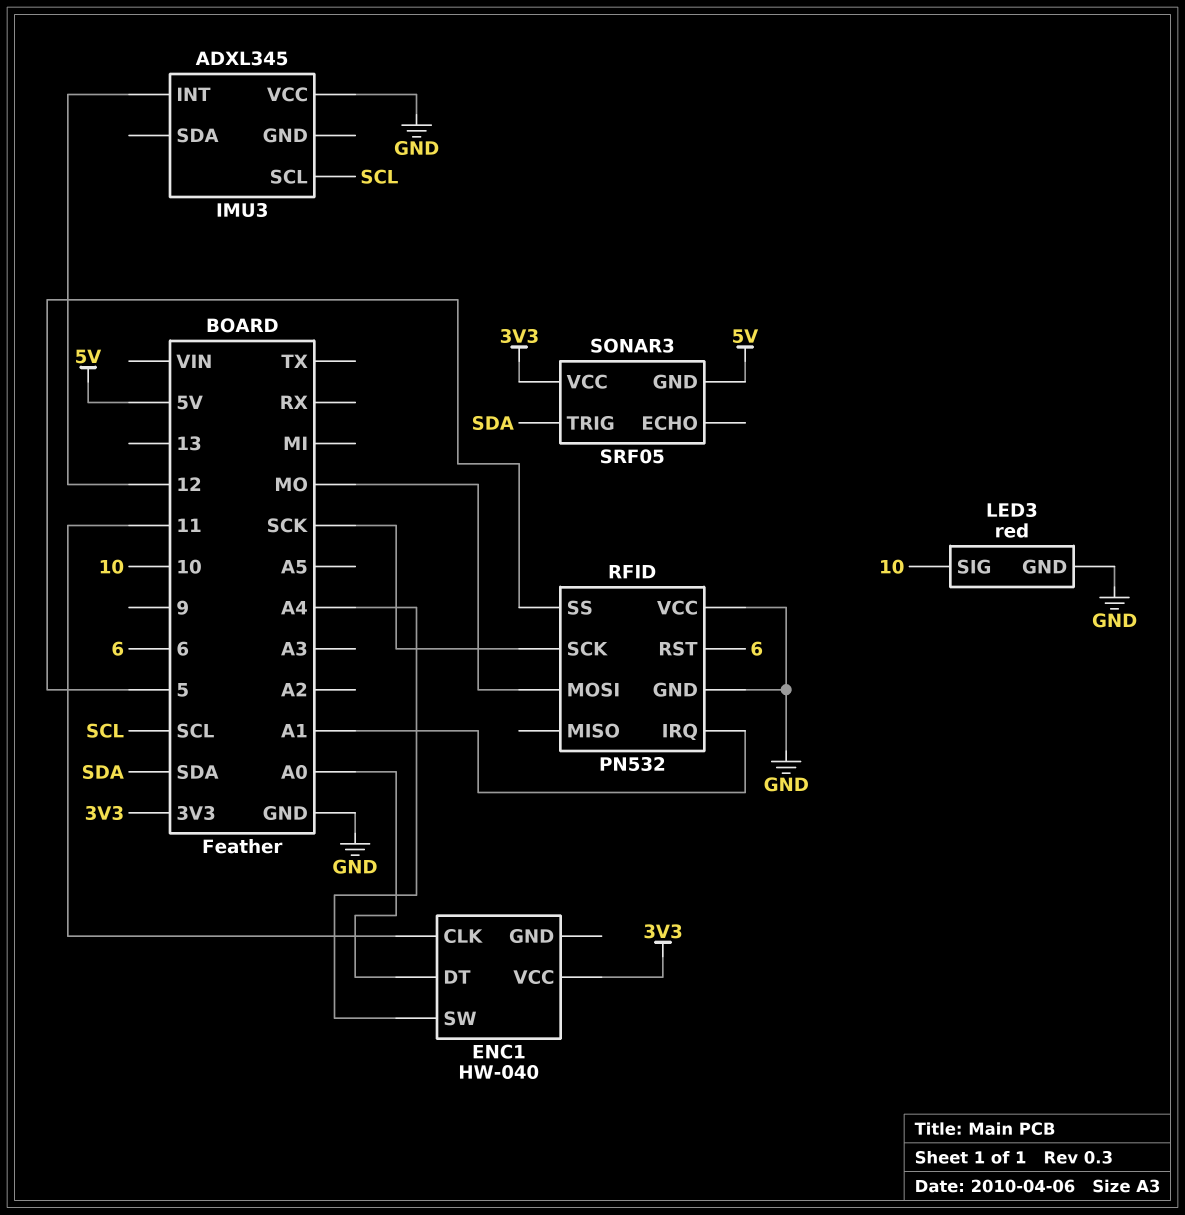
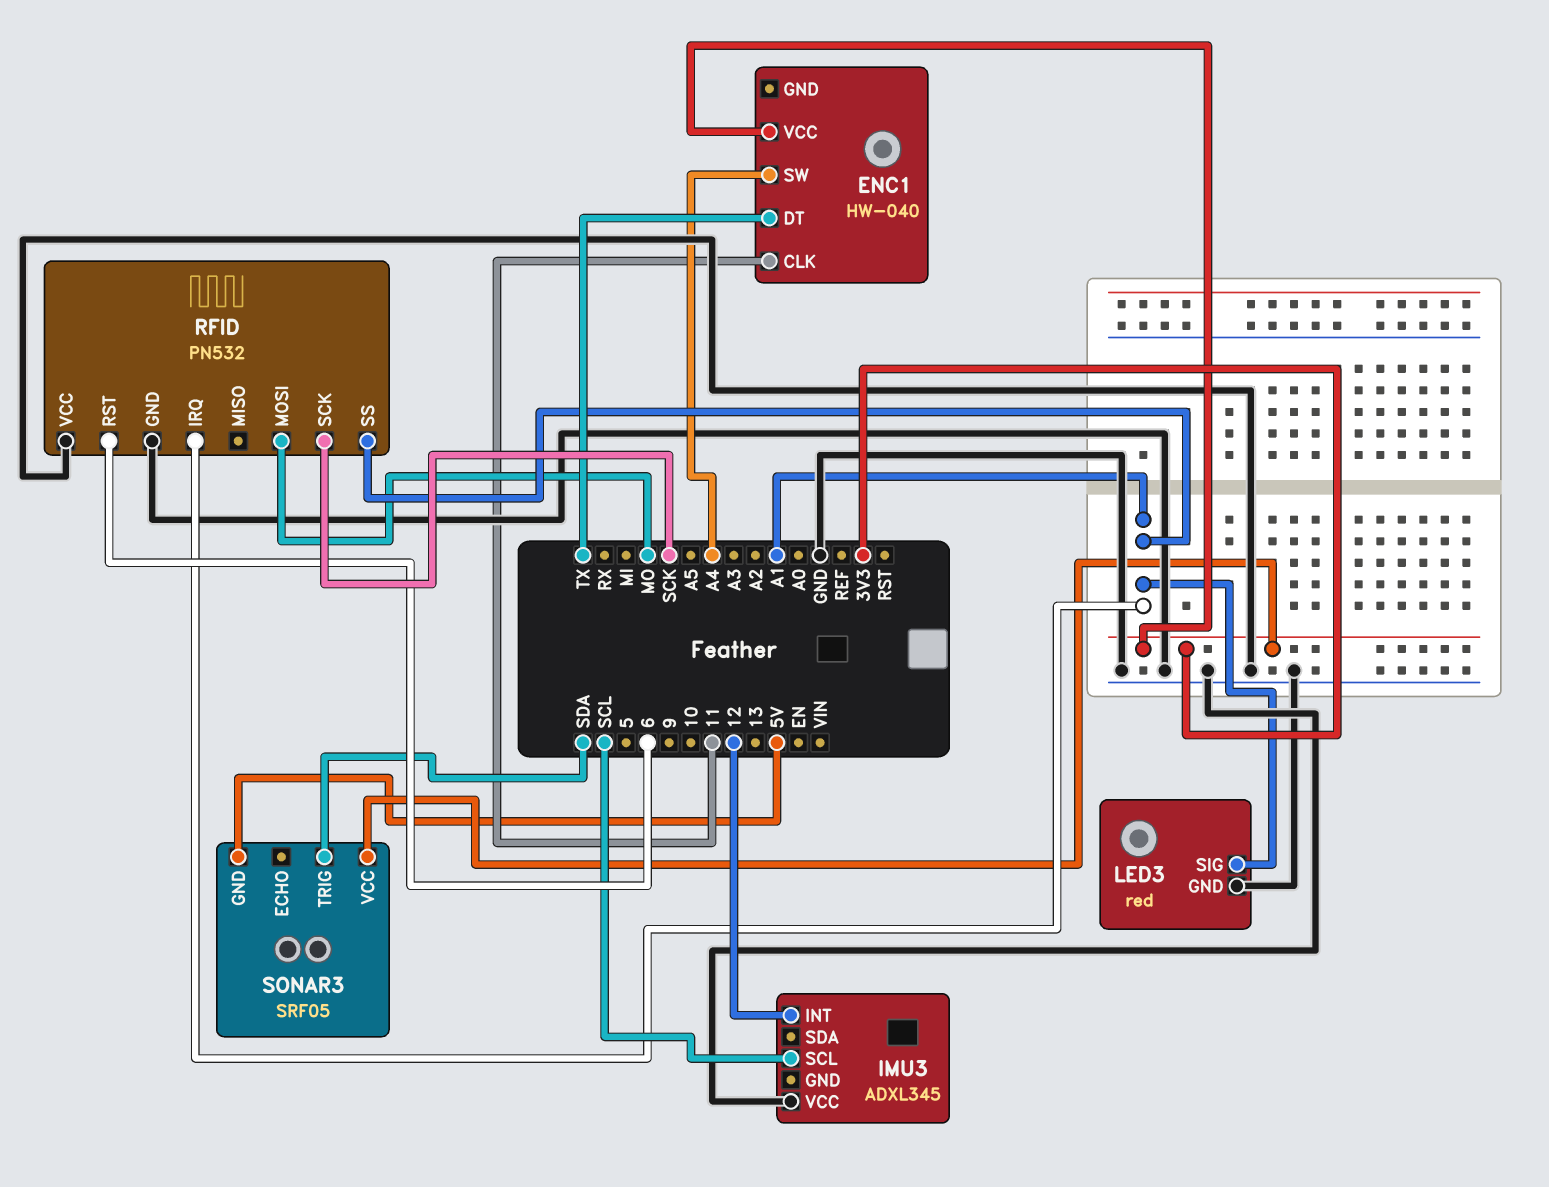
ENC1 pin DT: A0 -> TX
LED3 pin SIG: 10 -> A1
RFID pin SS: 5 -> A1

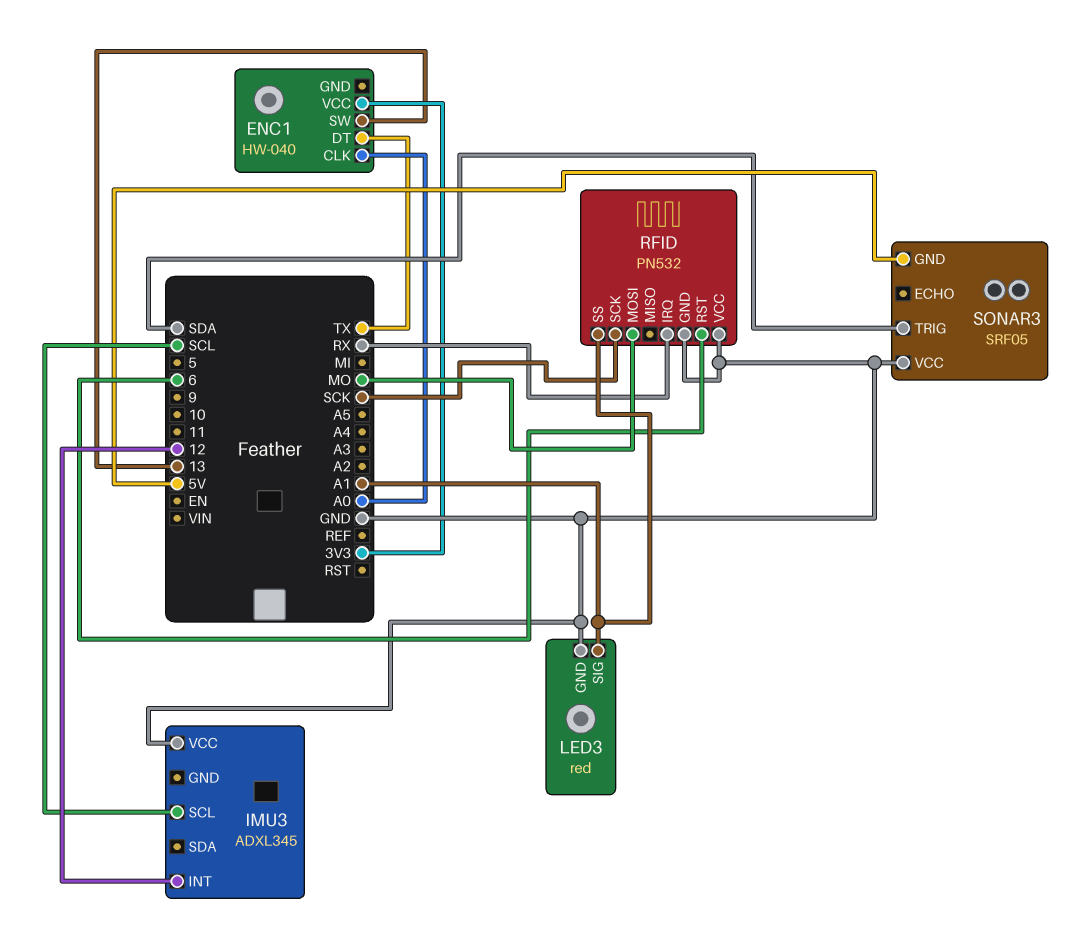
ENC1 pin CLK: 11 -> A0
ENC1 pin SW: A4 -> 13
RFID pin IRQ: A1 -> RX
SONAR3 pin VCC: 3V3 -> GND

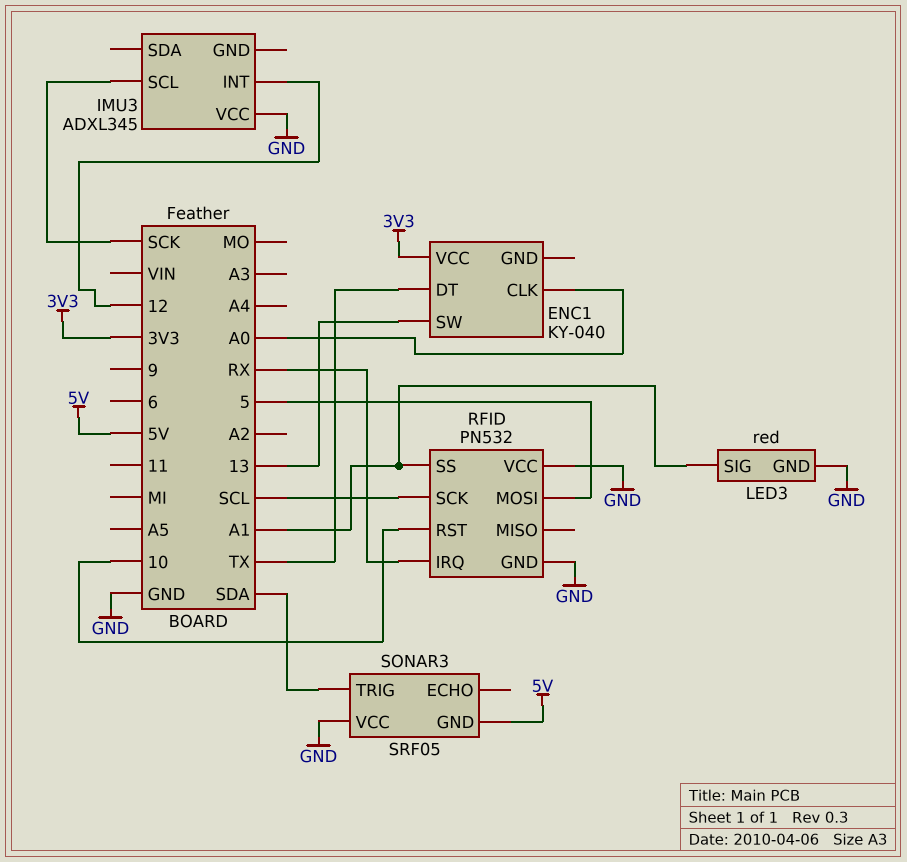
ENC1: HW-040 -> KY-040
IMU3 pin SCL: SCL -> SCK
RFID pin MOSI: MO -> 5
RFID pin RST: 6 -> 10
RFID pin SCK: SCK -> SCL

